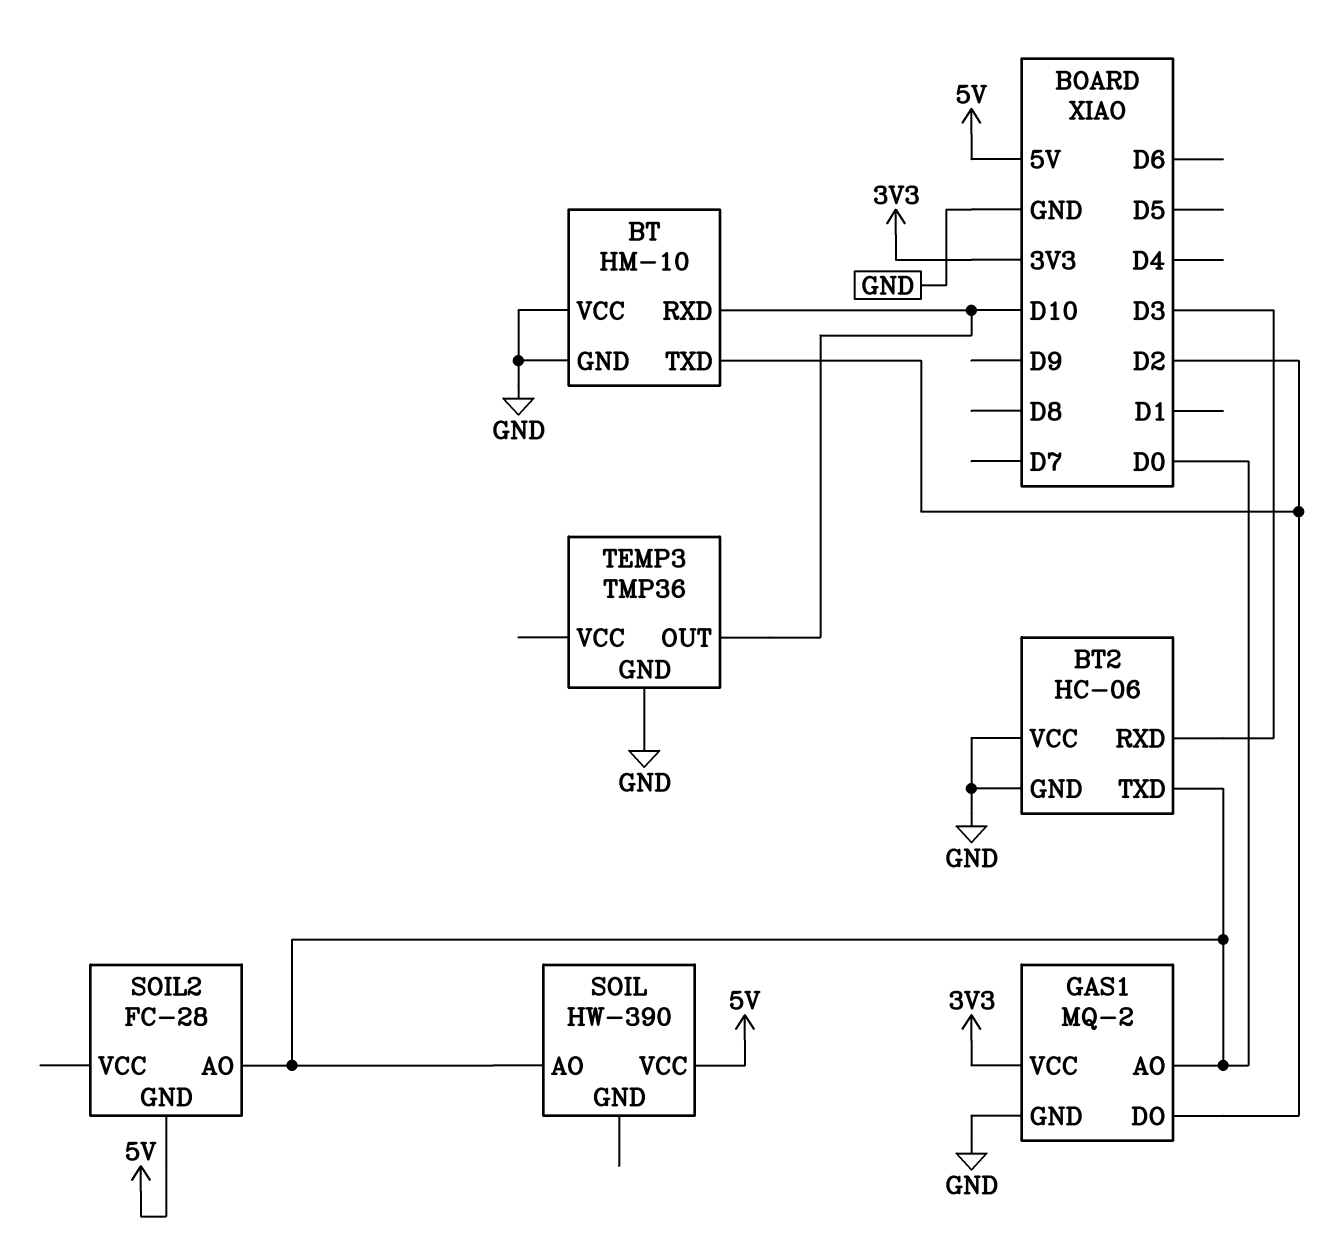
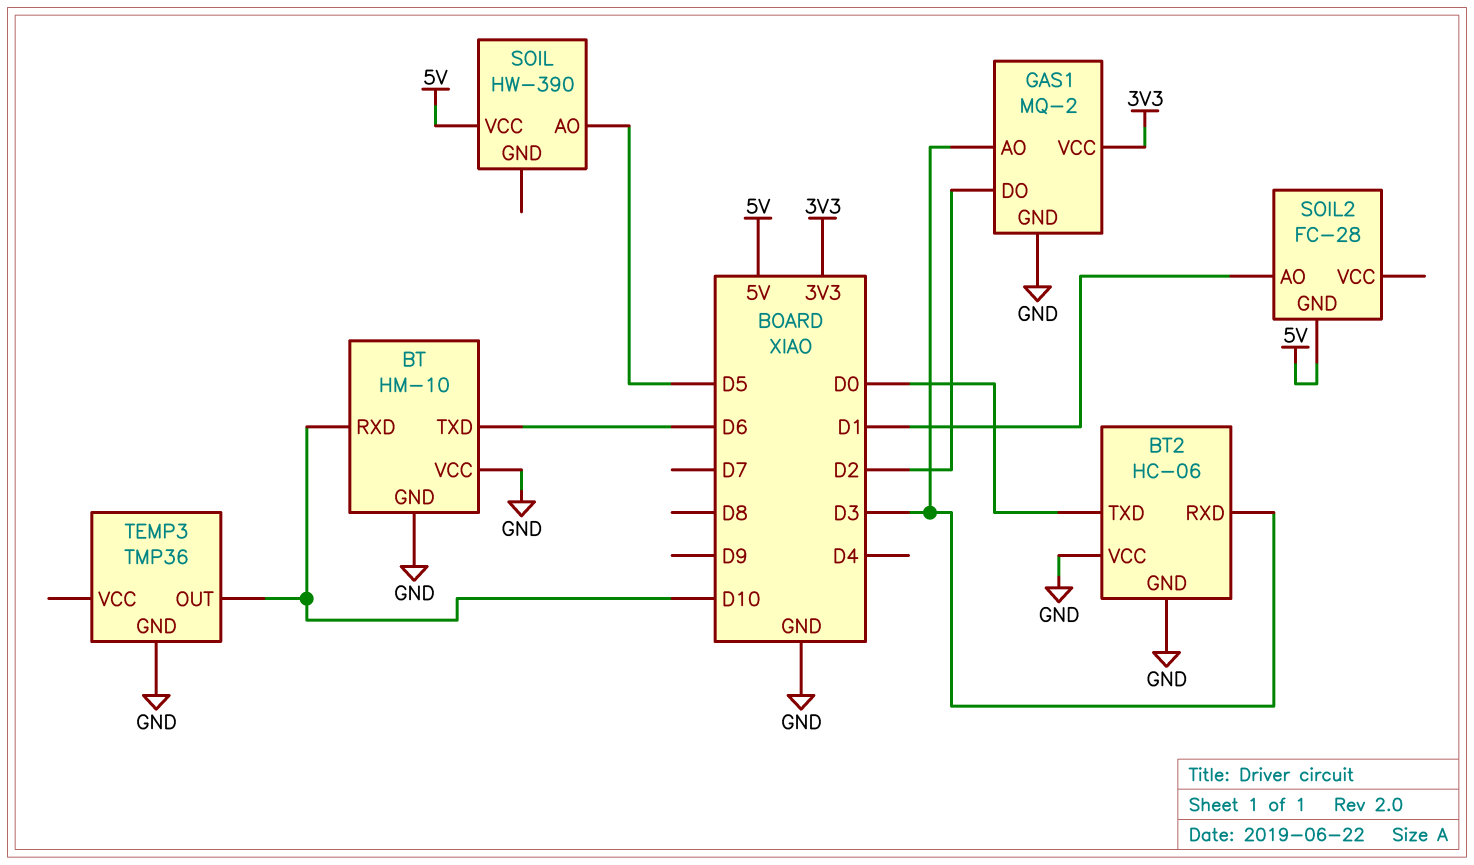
BT pin TXD: D2 -> D6
GAS1 pin AO: D0 -> D3
SOIL pin AO: D0 -> D5
SOIL2 pin AO: D0 -> D1

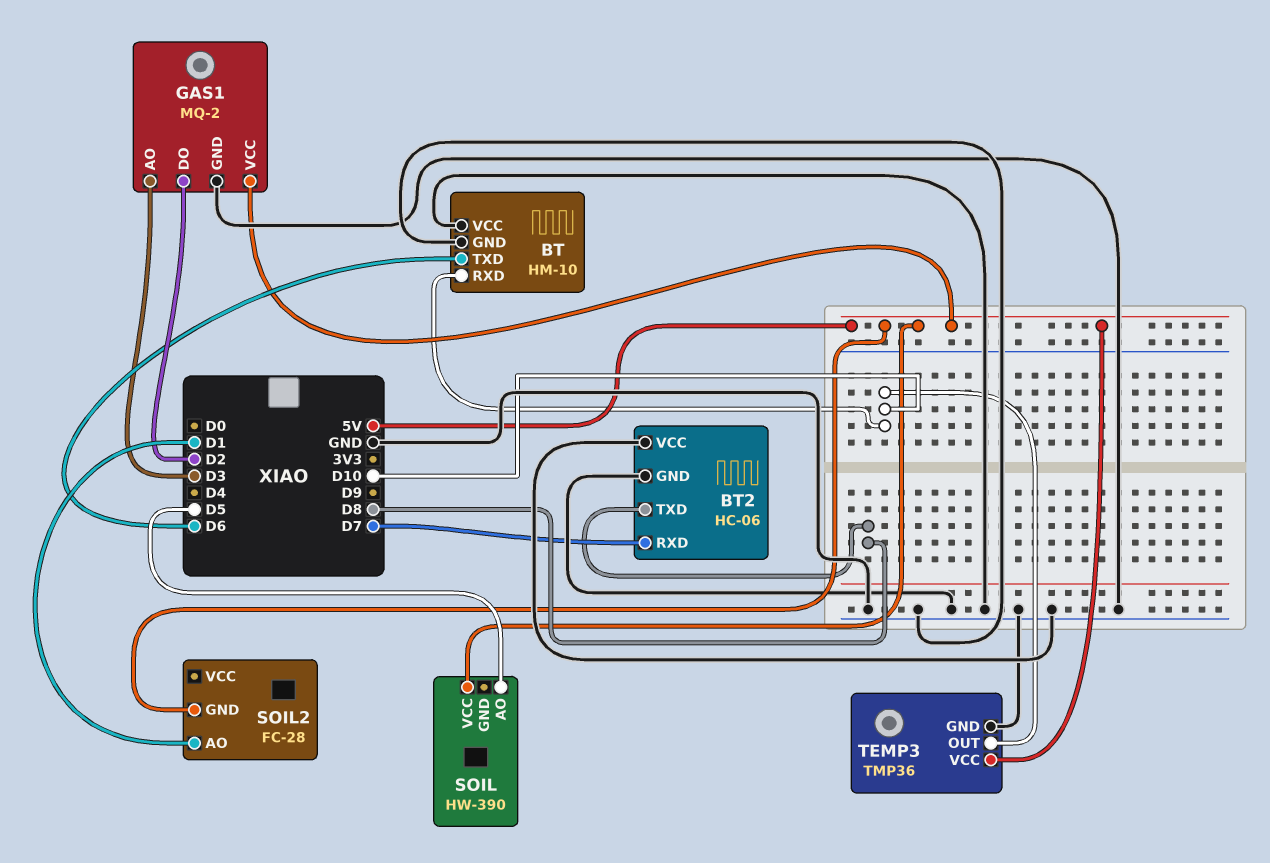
BT2 pin RXD: D3 -> D7
BT2 pin TXD: D0 -> D8
GAS1 pin VCC: 3V3 -> 5V
TEMP3 pin VCC: none -> 5V

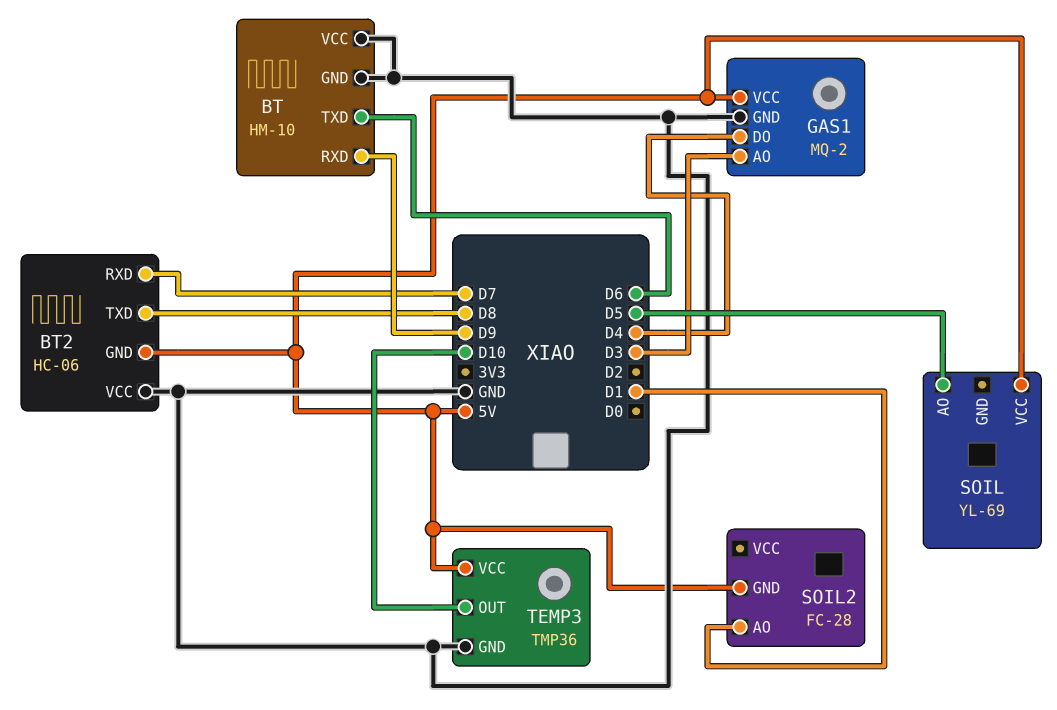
BT pin RXD: D10 -> D9
BT2 pin GND: GND -> 5V
GAS1 pin DO: D2 -> D4
SOIL: HW-390 -> YL-69

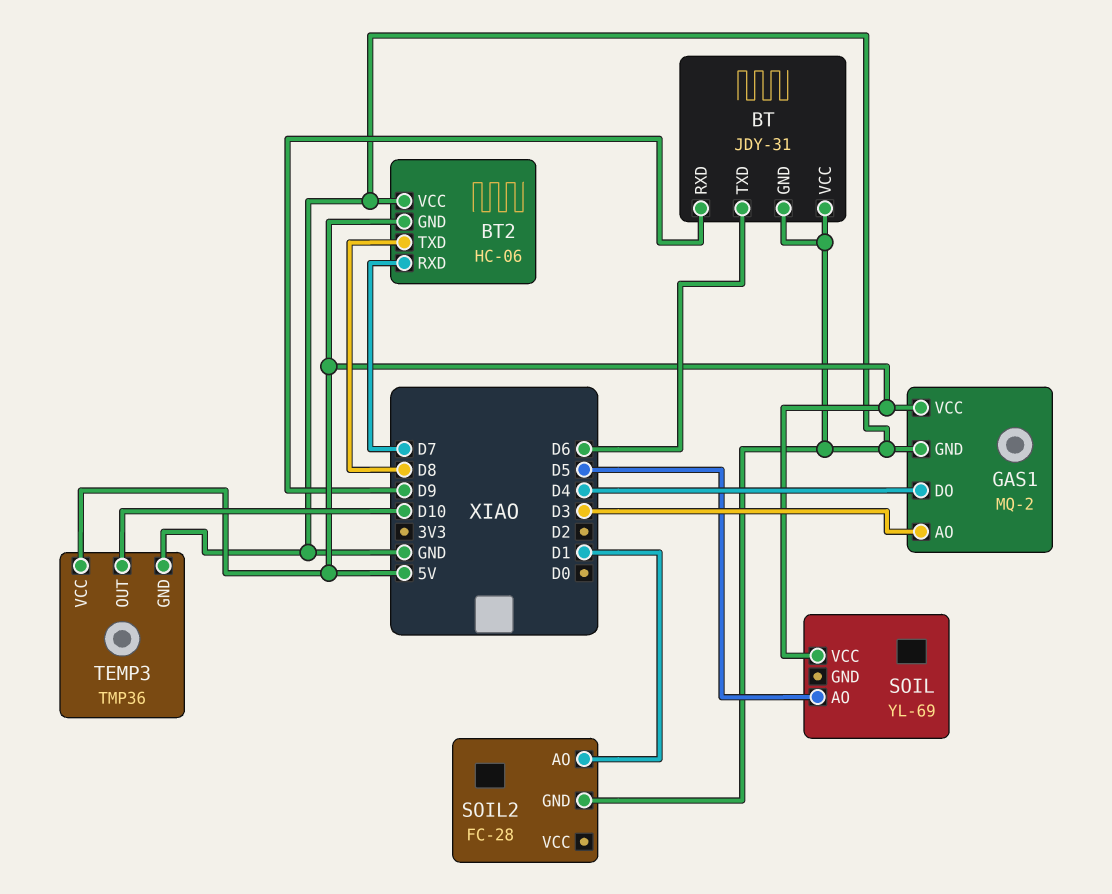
BT: HM-10 -> JDY-31
SOIL2 pin GND: 5V -> GND

